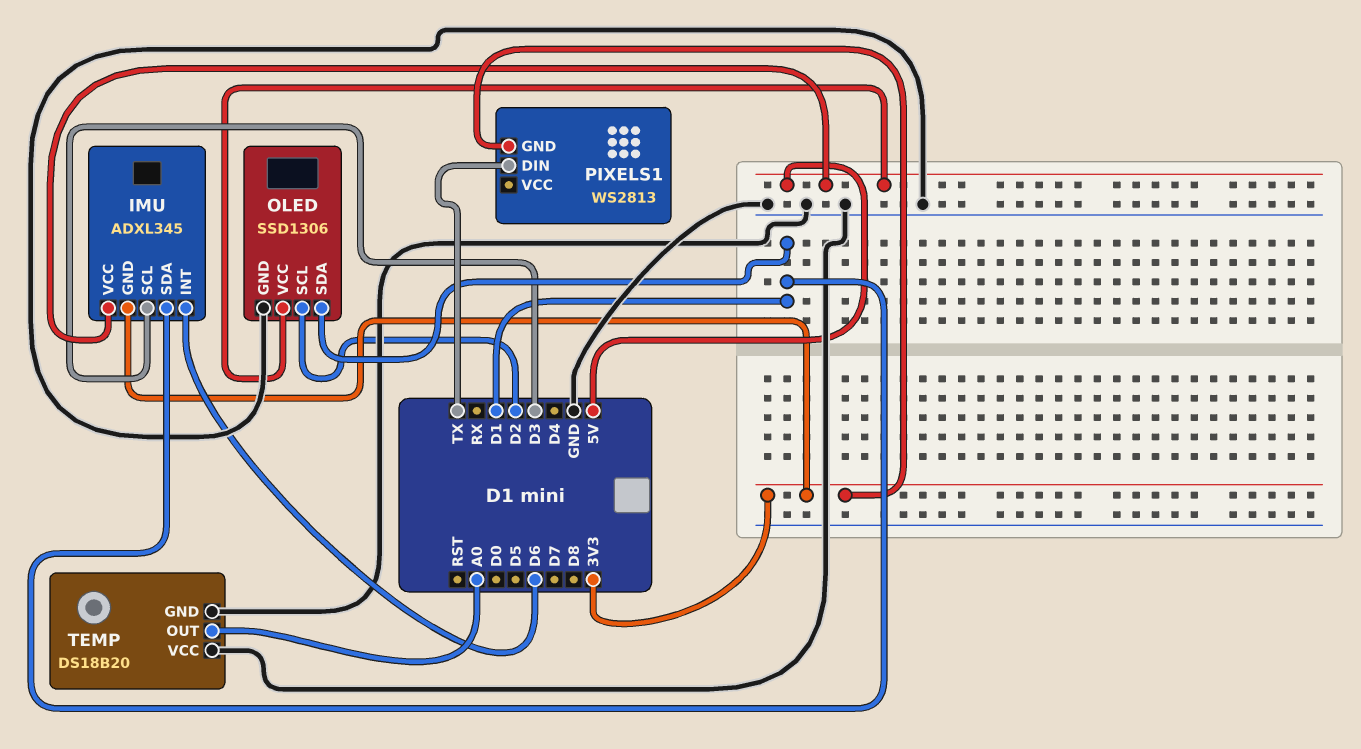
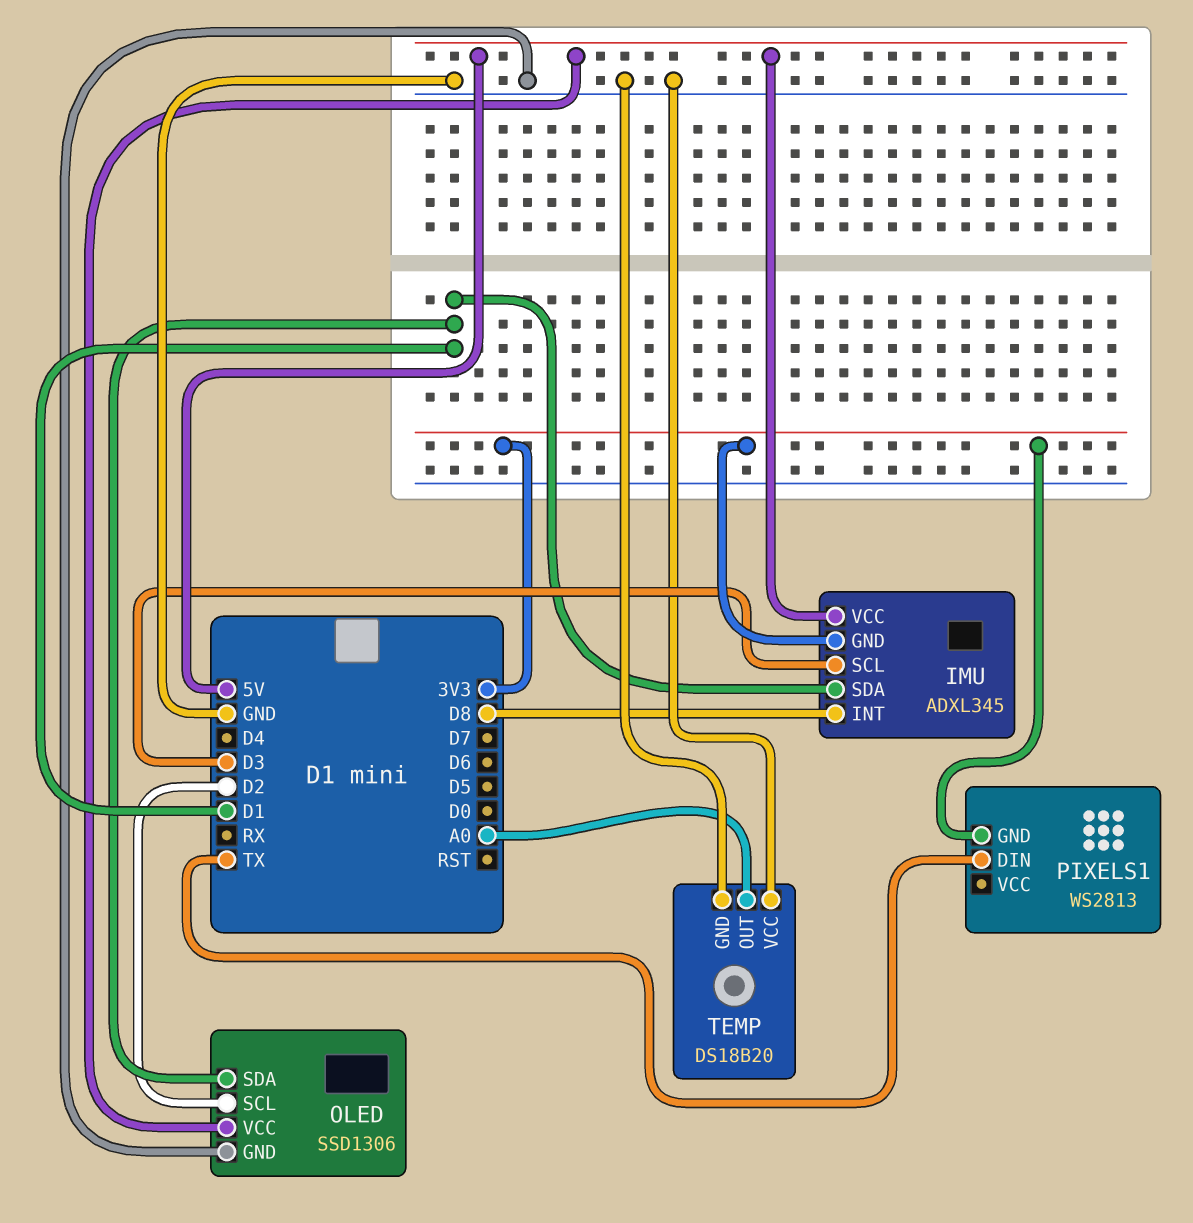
IMU pin INT: D6 -> D8

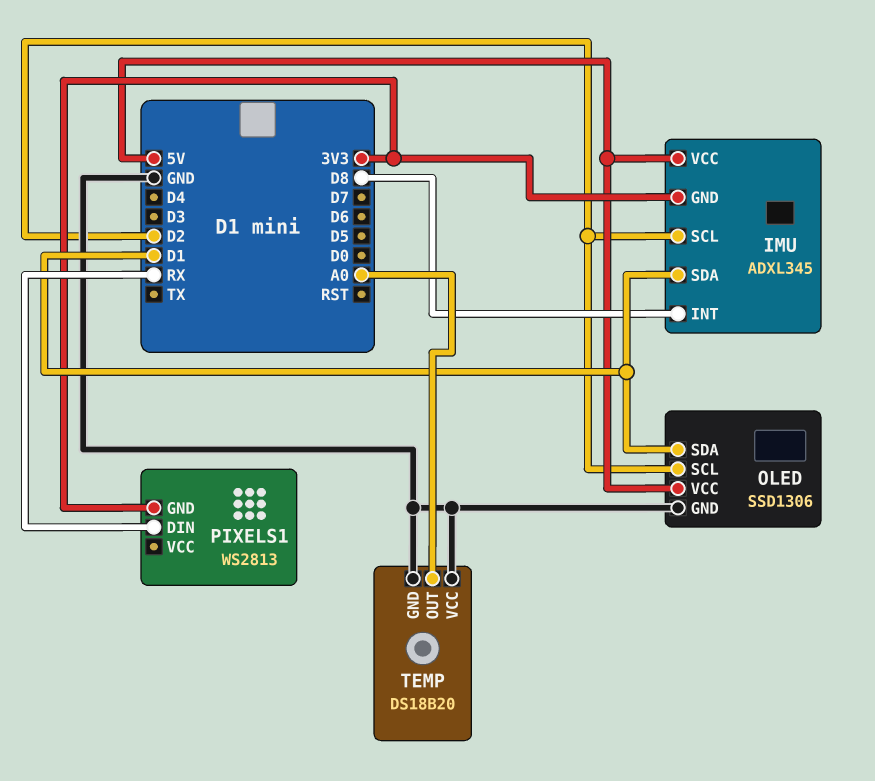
IMU pin SCL: D3 -> D2
PIXELS1 pin DIN: TX -> RX

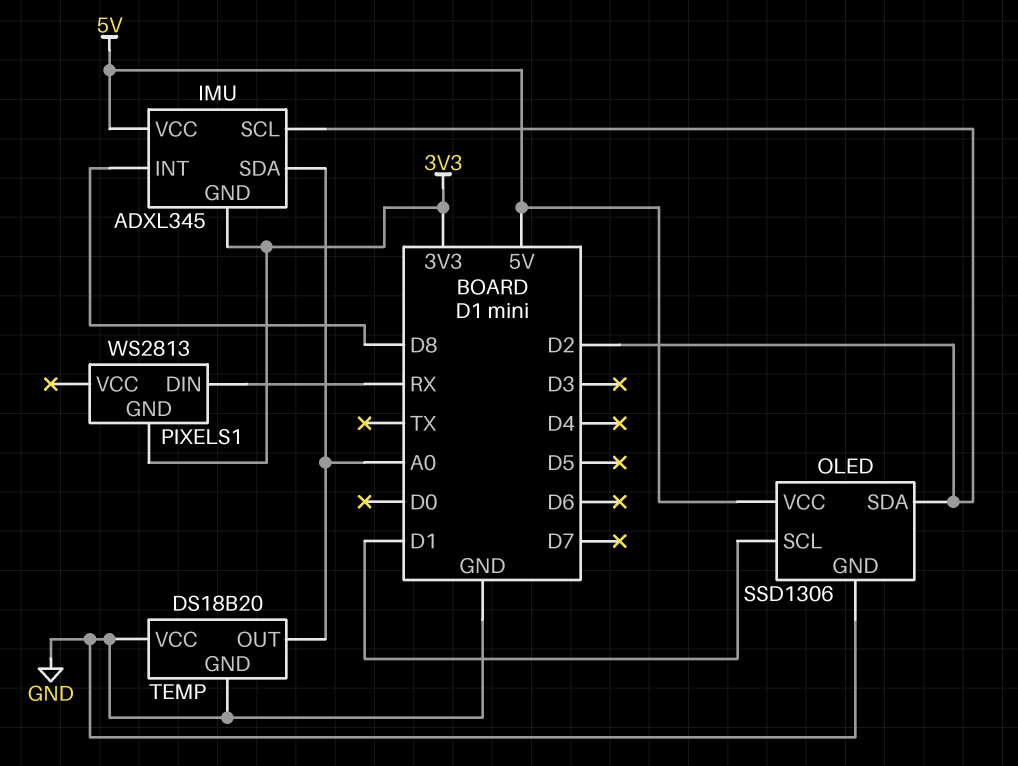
IMU pin SDA: D1 -> A0
OLED pin SCL: D2 -> D1
OLED pin SDA: D1 -> D2

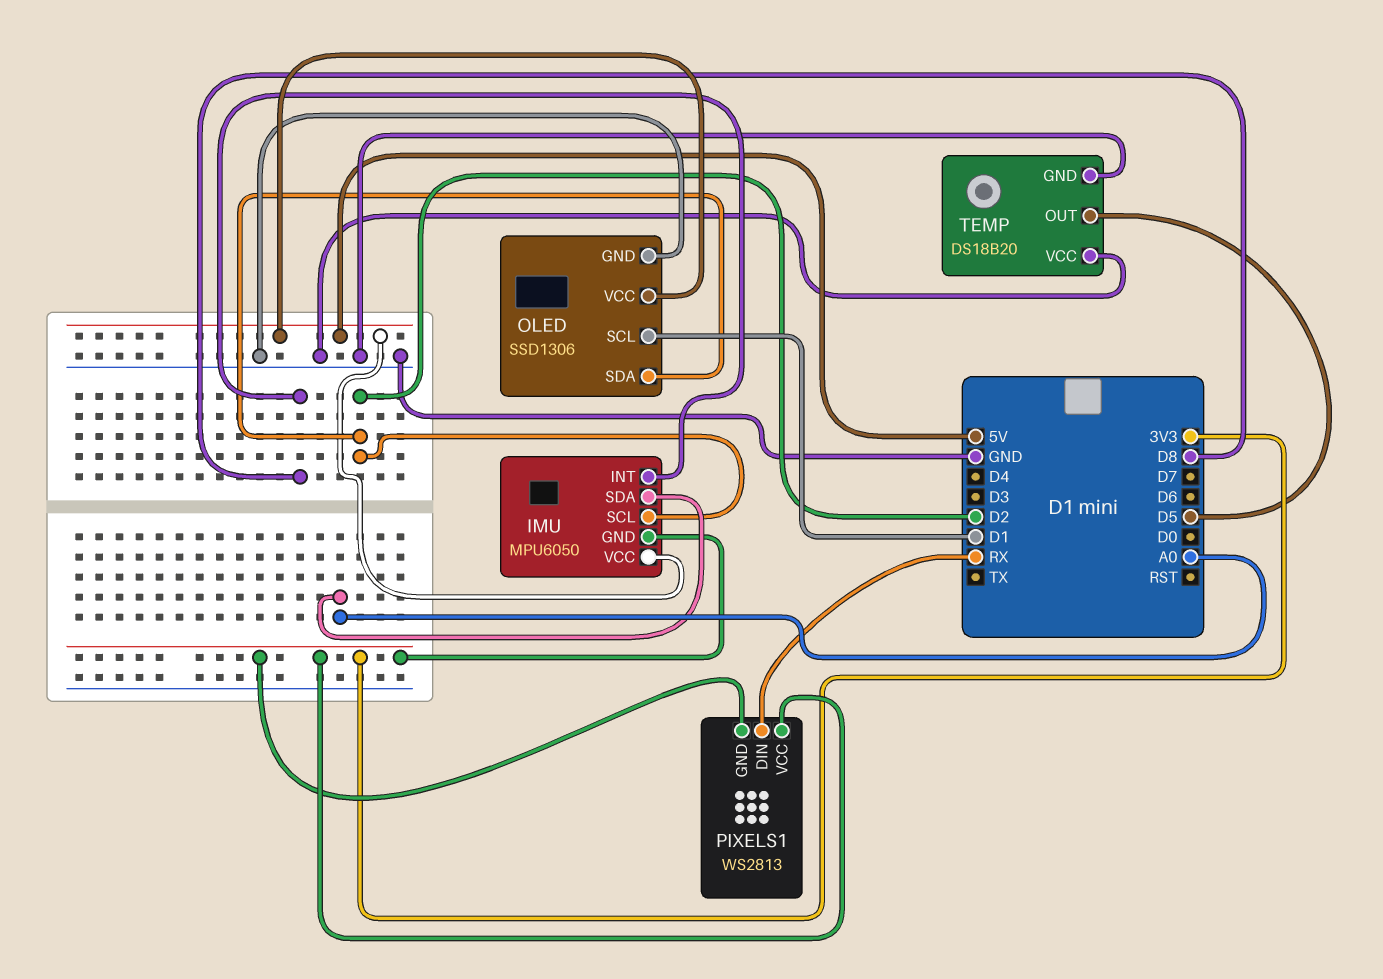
IMU: ADXL345 -> MPU6050
PIXELS1 pin VCC: none -> 3V3
TEMP pin OUT: A0 -> D5

